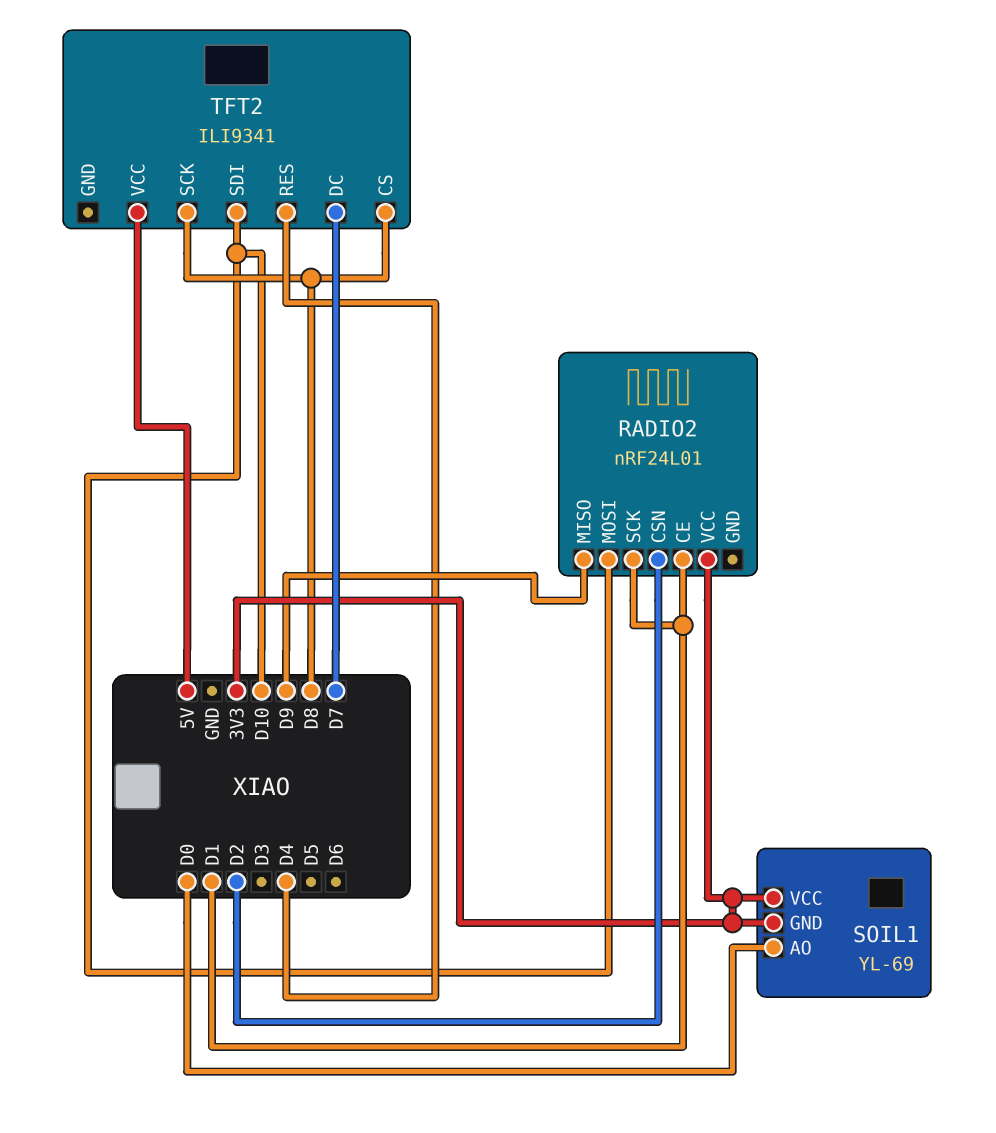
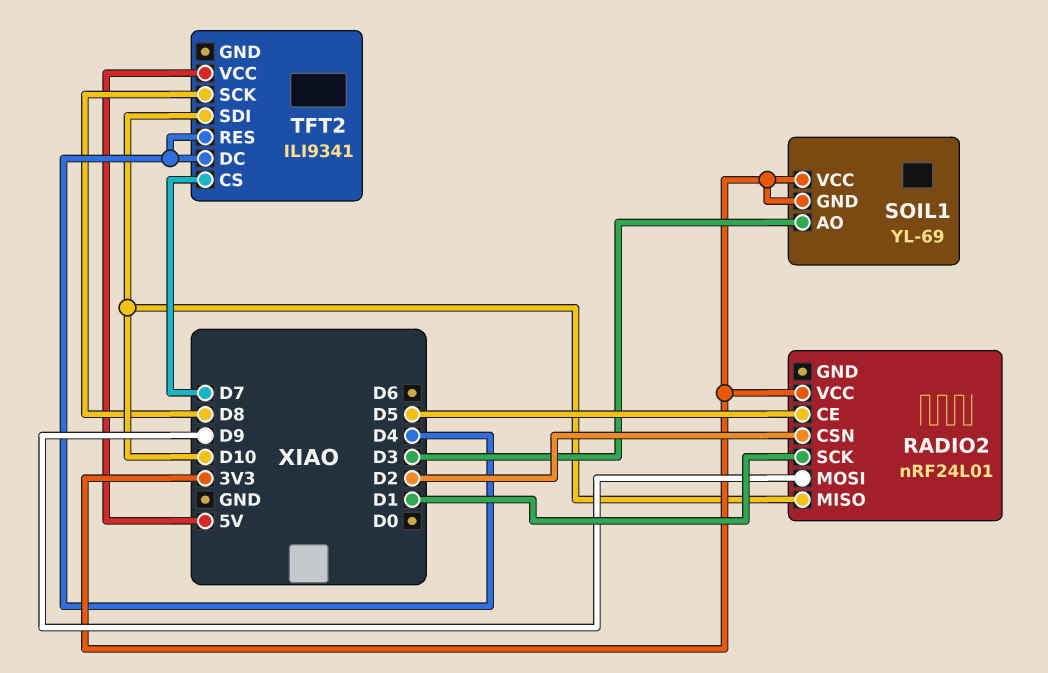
RADIO2 pin CE: D1 -> D5
RADIO2 pin MISO: D9 -> D10
RADIO2 pin MOSI: D10 -> D9
SOIL1 pin AO: D0 -> D3
TFT2 pin CS: D8 -> D7
TFT2 pin DC: D7 -> D4

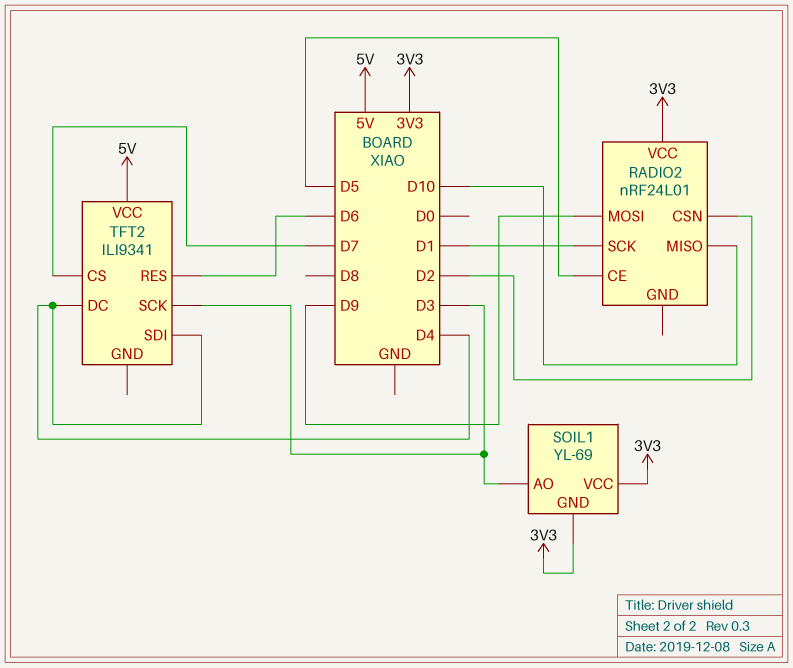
TFT2 pin RES: D4 -> D6
TFT2 pin SCK: D8 -> D3
TFT2 pin SDI: D10 -> D4

